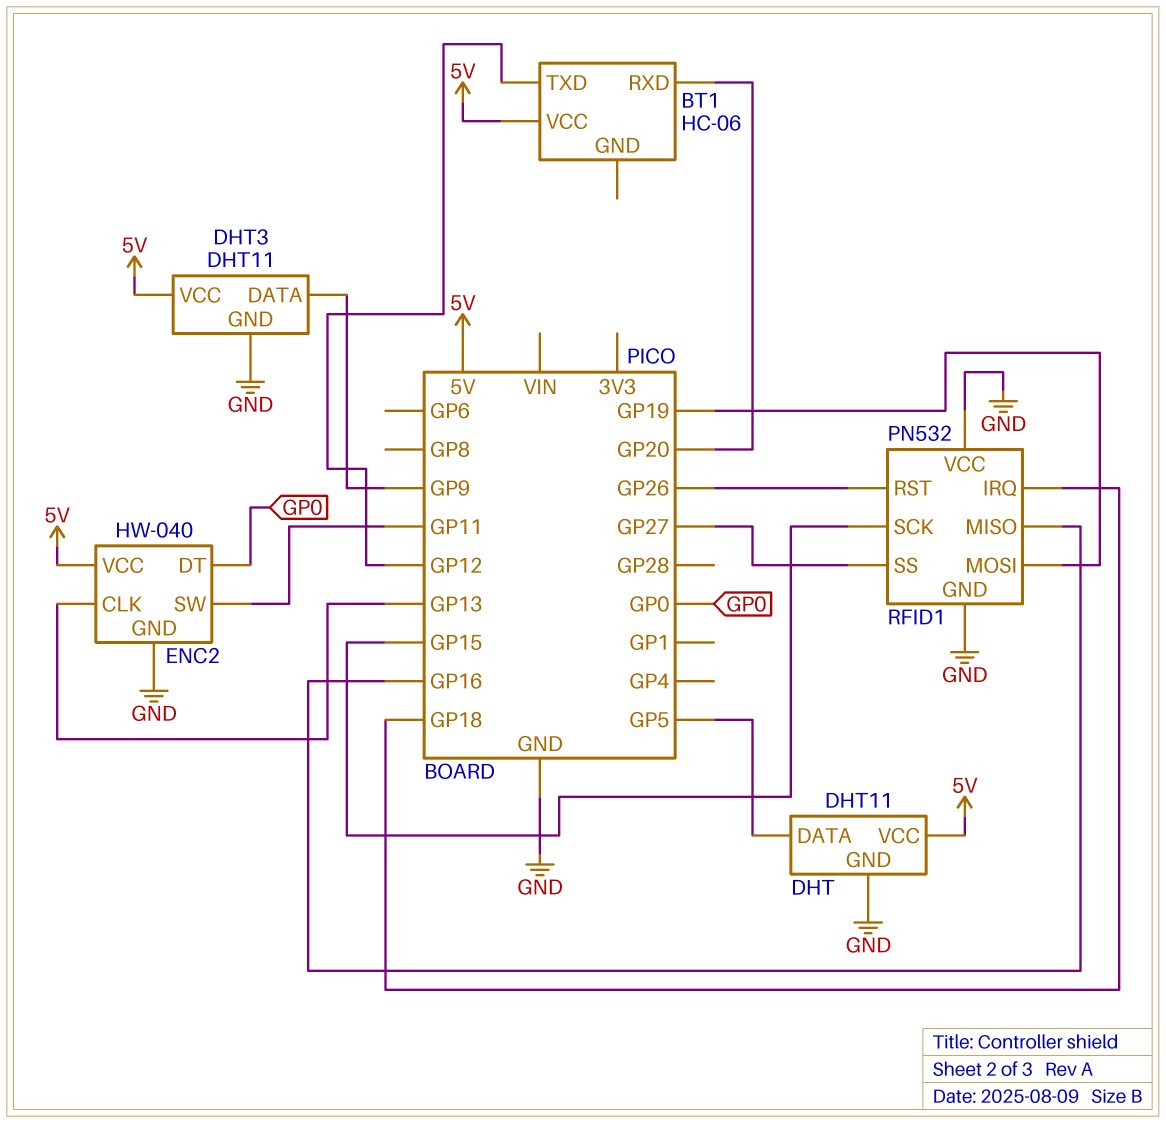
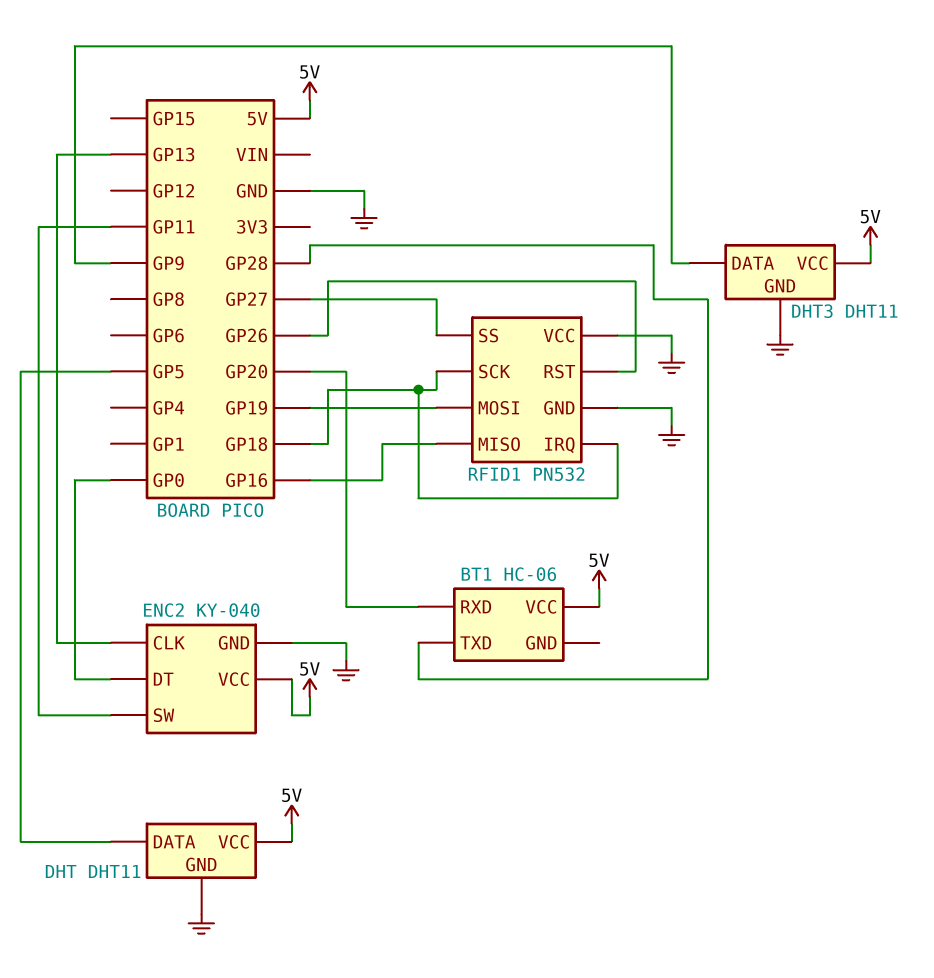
BT1 pin TXD: GP12 -> GP28
ENC2: HW-040 -> KY-040
RFID1 pin SCK: GP15 -> GP18

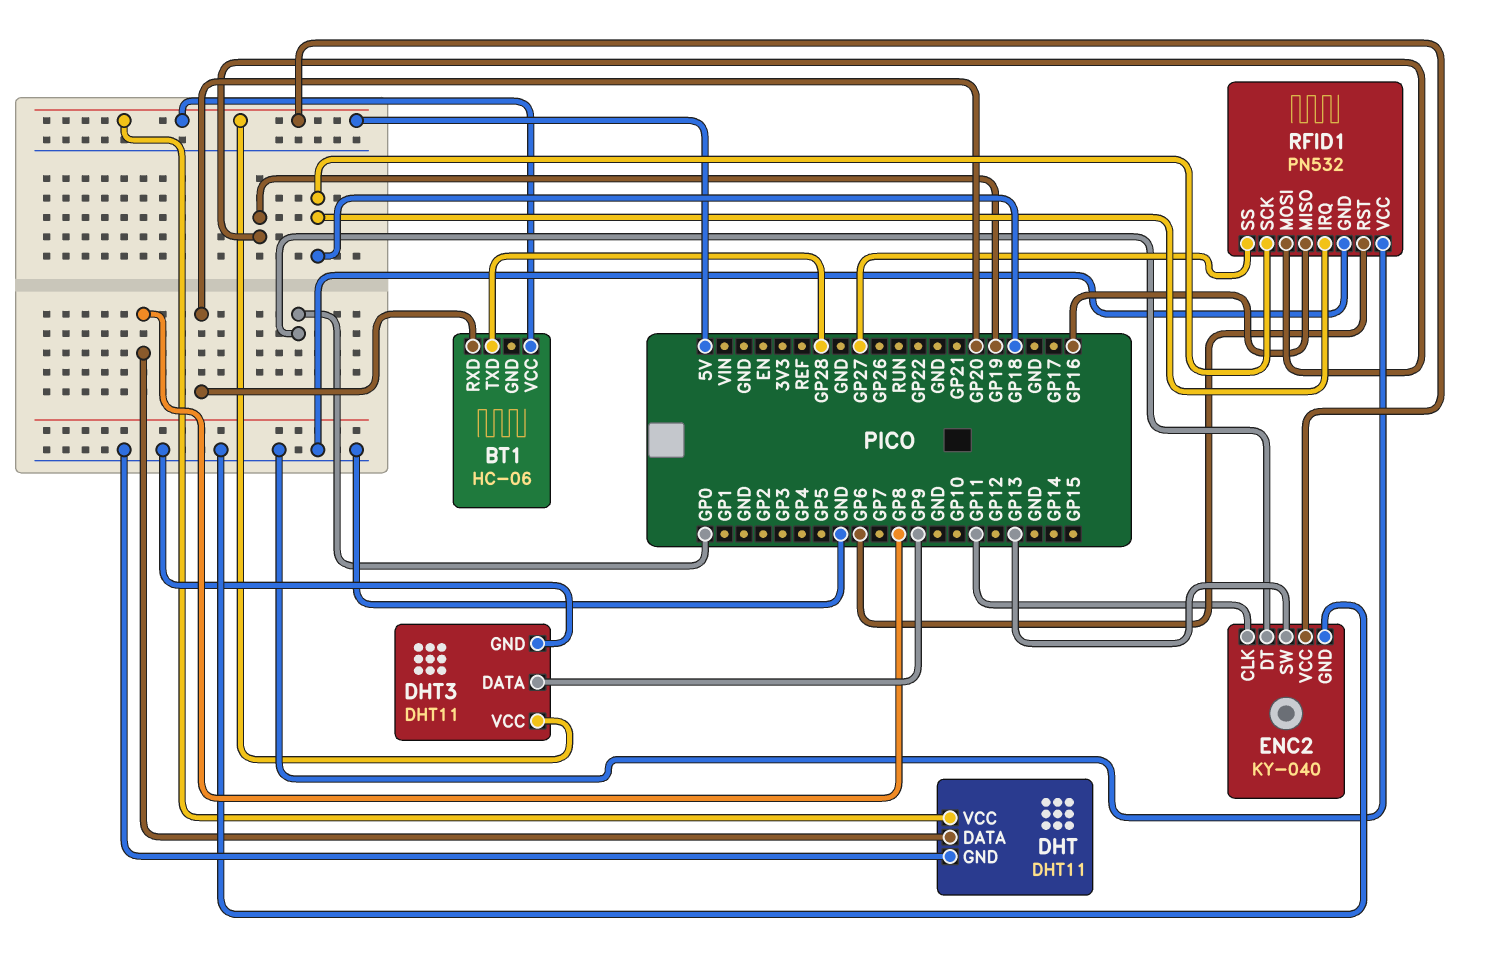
DHT pin DATA: GP5 -> GP8
ENC2 pin CLK: GP13 -> GP11
ENC2 pin SW: GP11 -> GP13
RFID1 pin RST: GP26 -> GP6

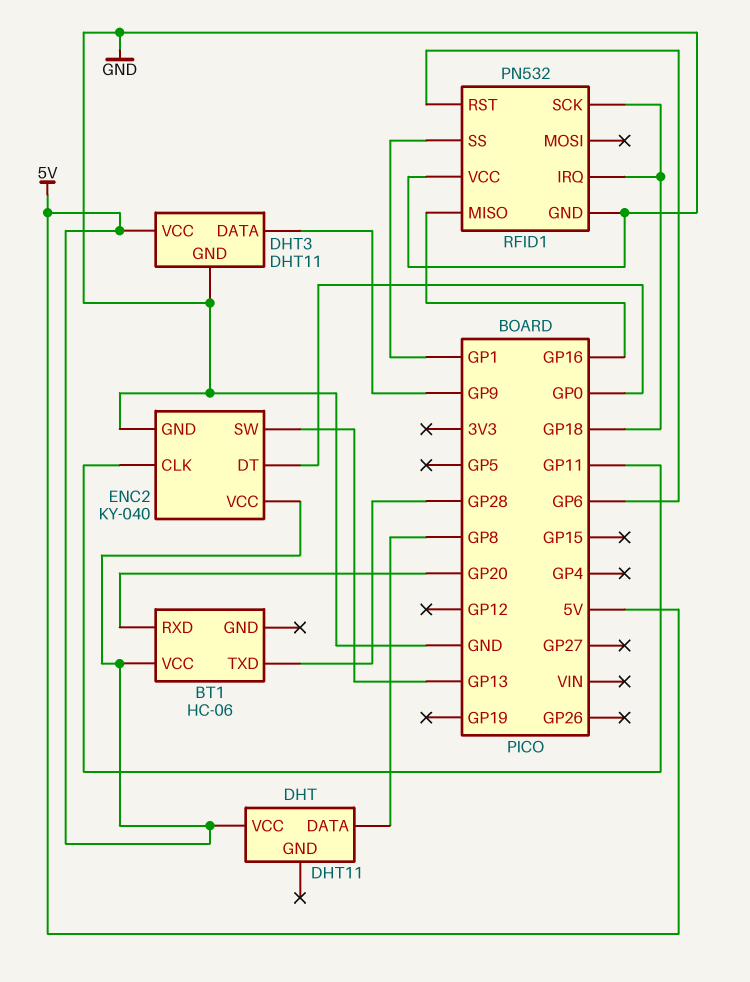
DHT pin GND: GND -> none
RFID1 pin MOSI: GP19 -> none
RFID1 pin SS: GP27 -> GP1

